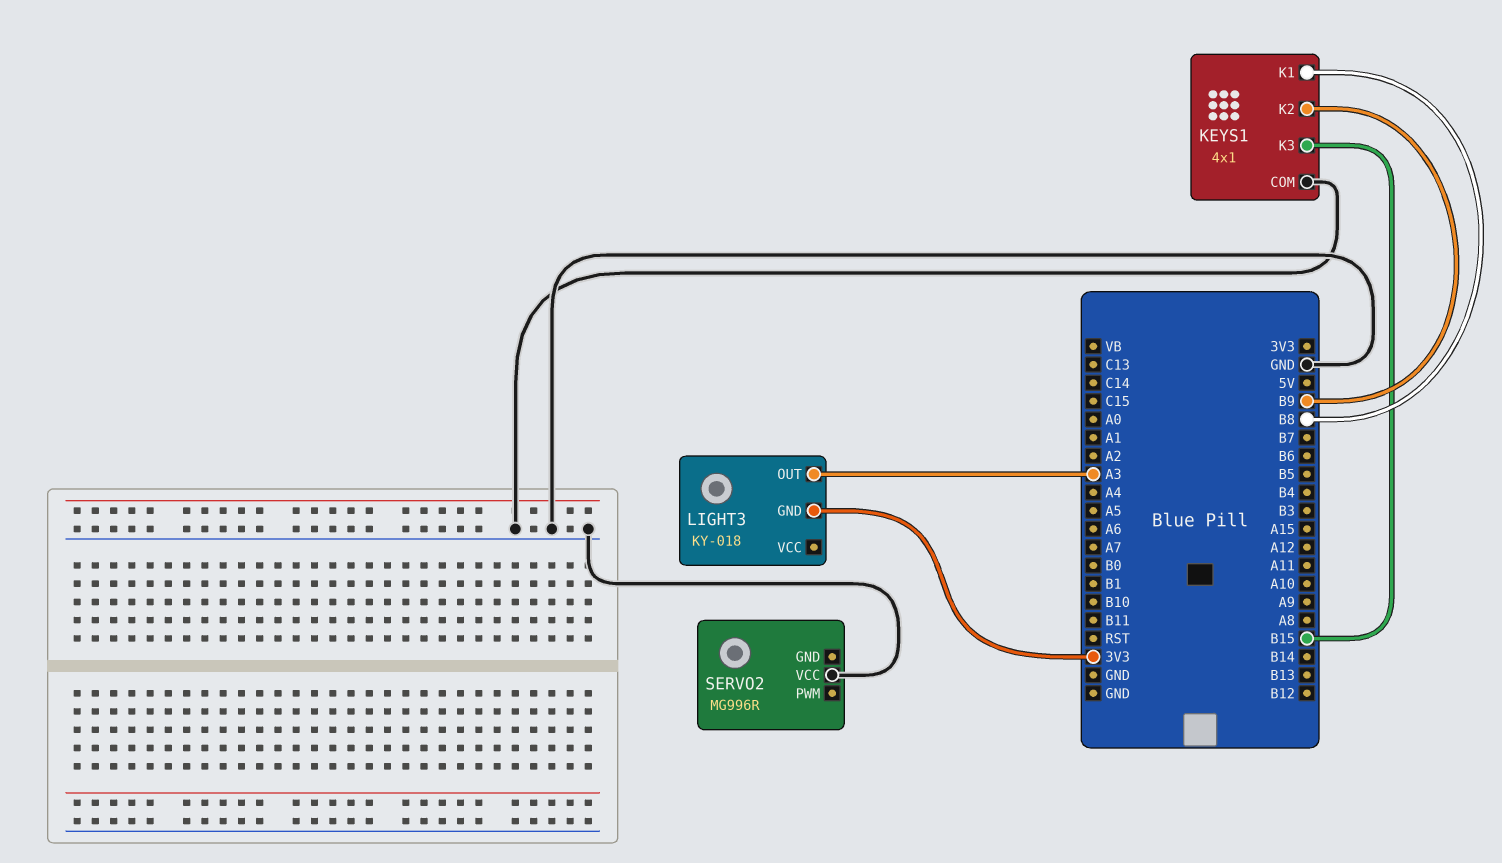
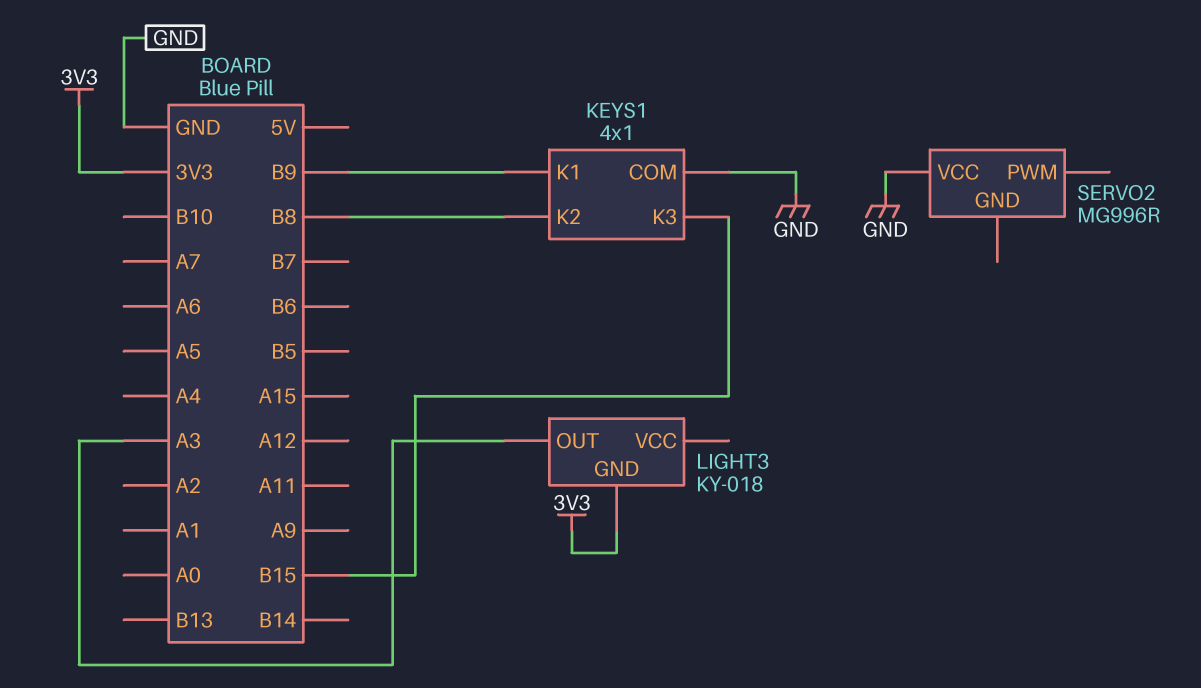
KEYS1 pin K1: B8 -> B9
KEYS1 pin K2: B9 -> B8

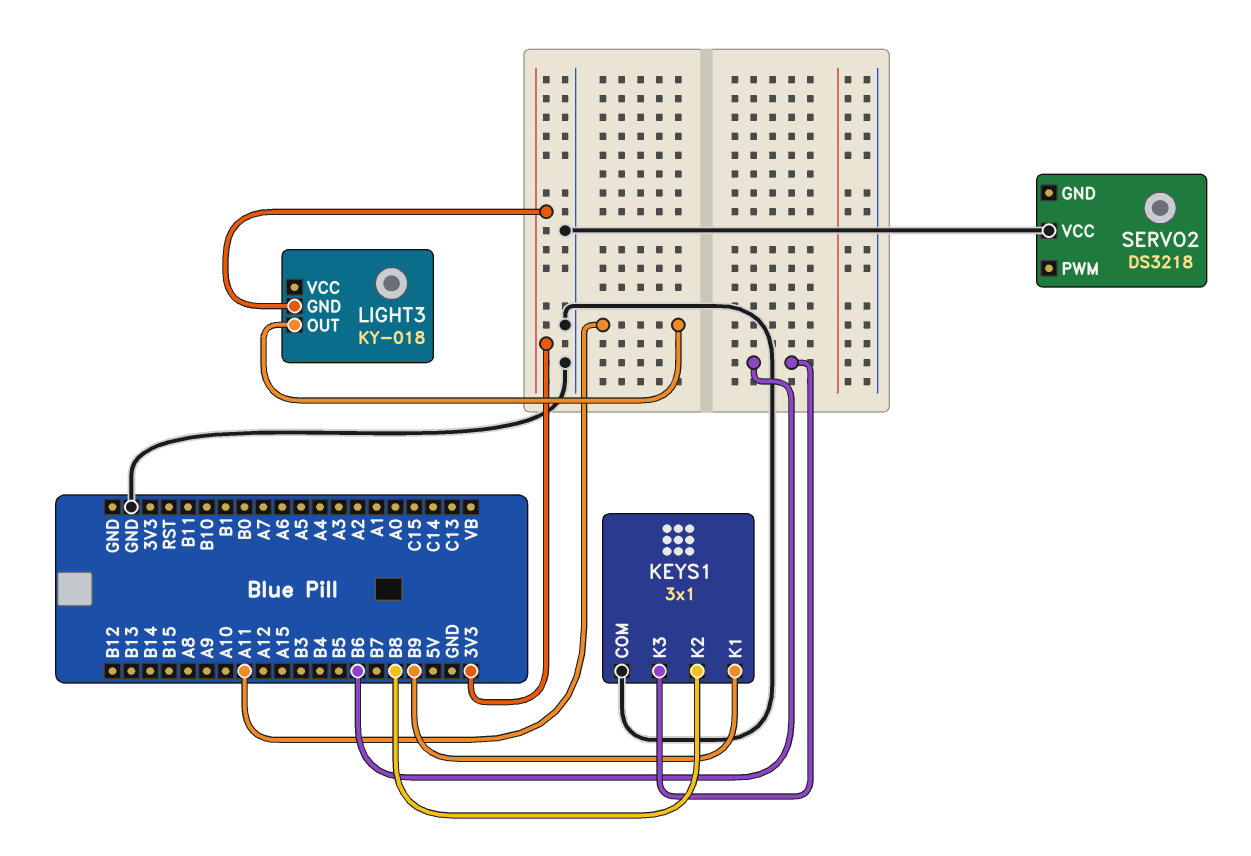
KEYS1: 4x1 -> 3x1
KEYS1 pin K3: B15 -> B6
LIGHT3 pin OUT: A3 -> A11
SERVO2: MG996R -> DS3218

